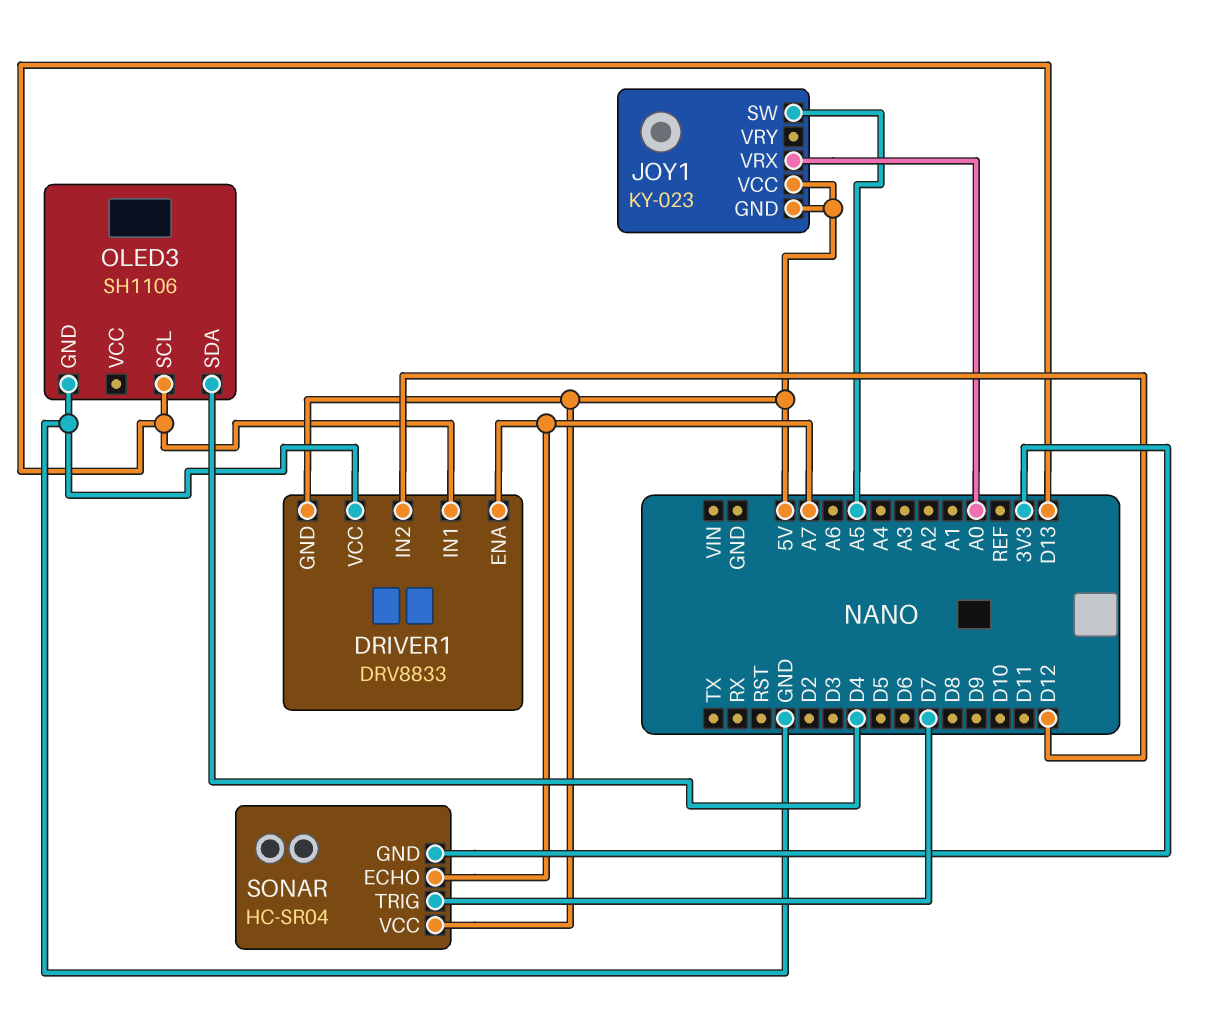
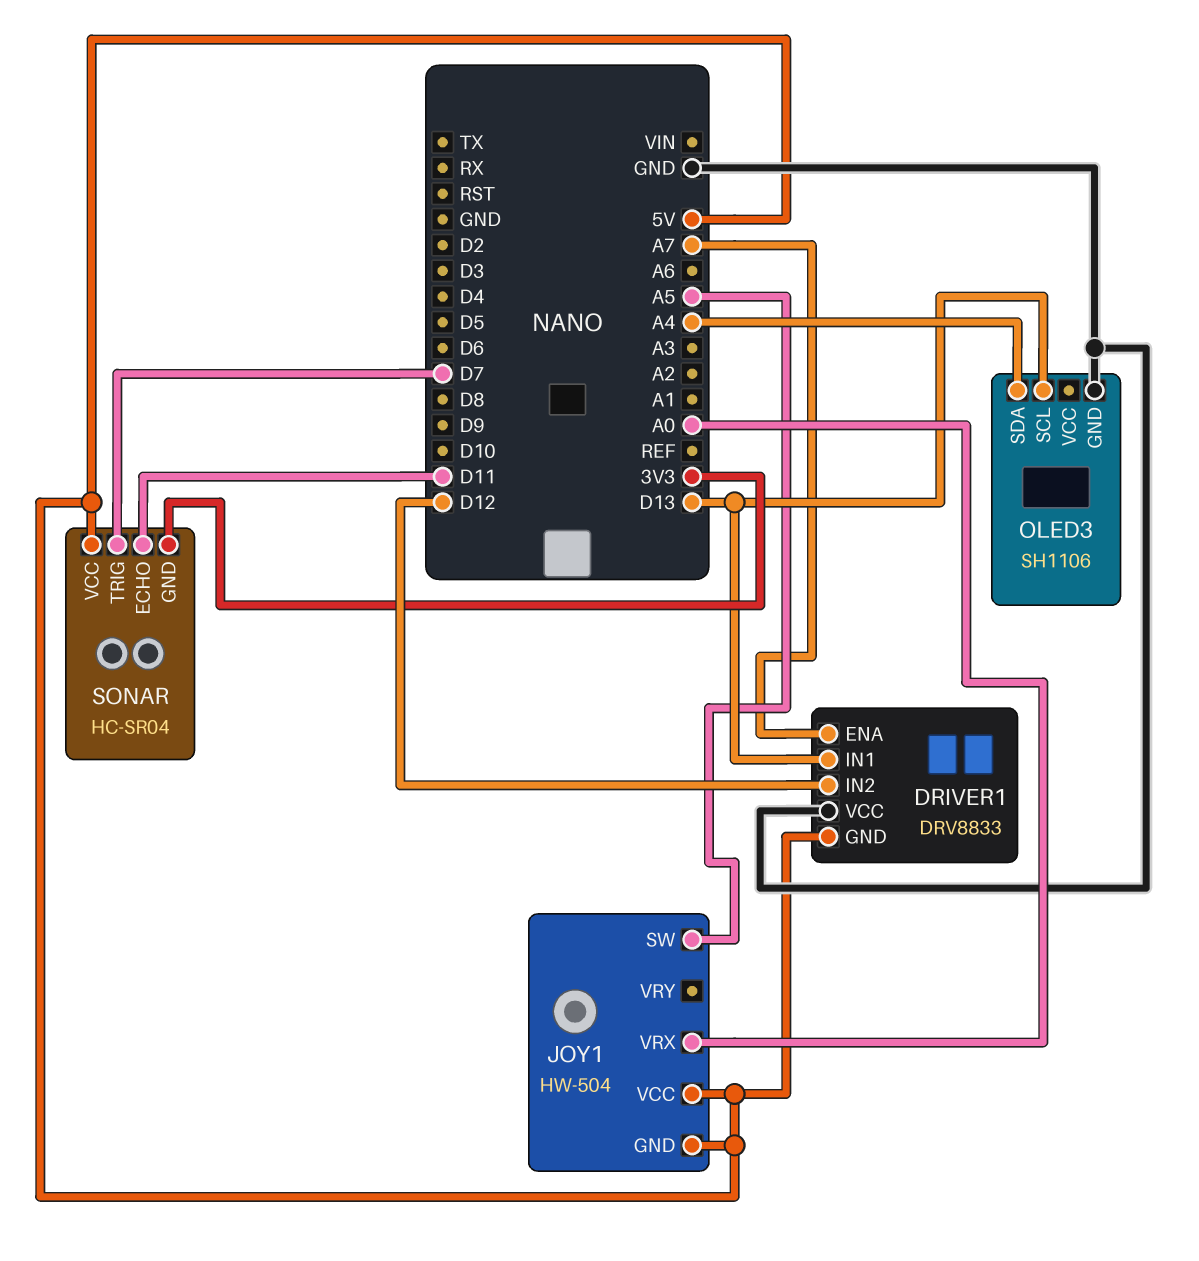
JOY1: KY-023 -> HW-504
OLED3 pin SDA: D4 -> A4
SONAR pin ECHO: A7 -> D11

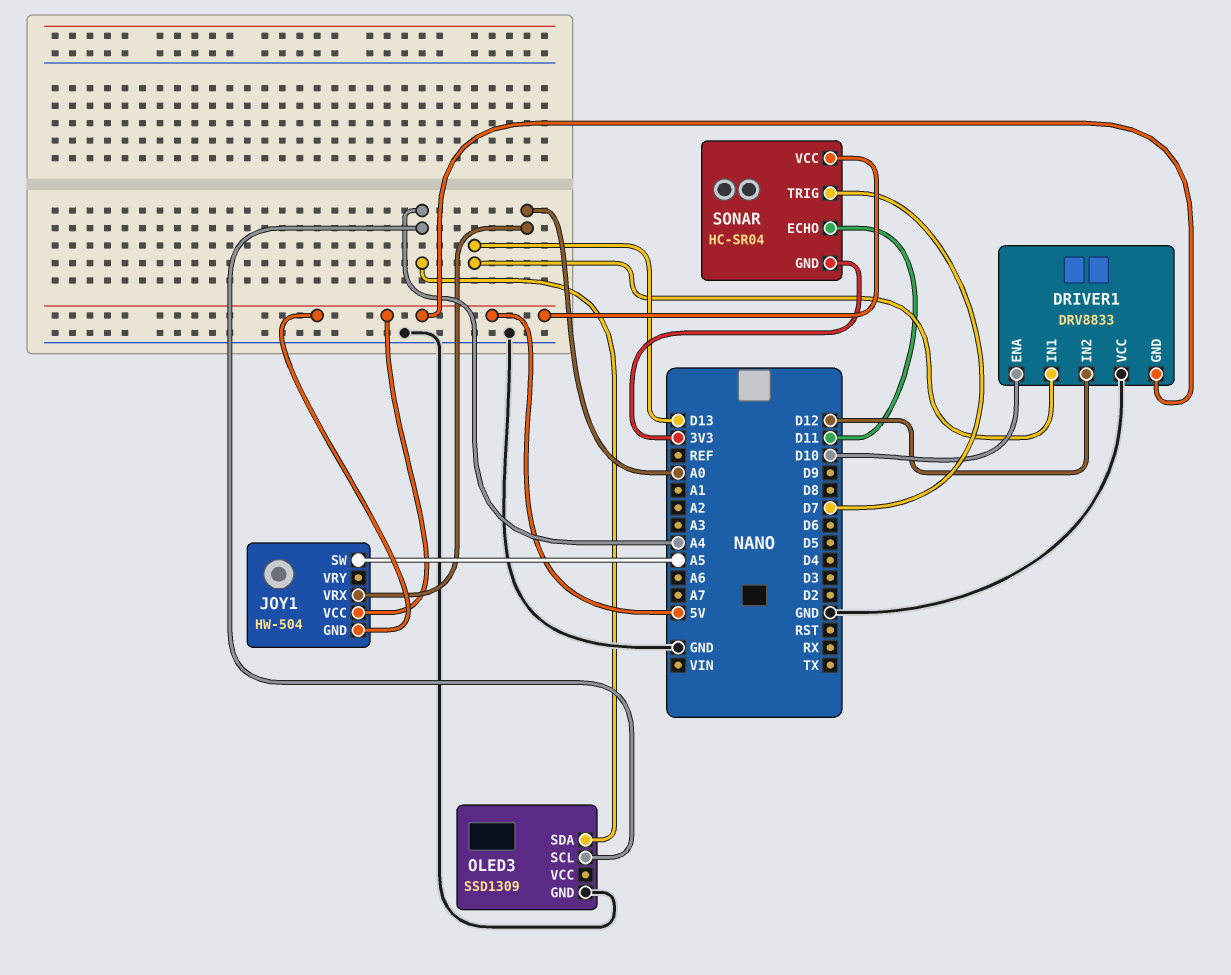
DRIVER1 pin ENA: A7 -> D10
OLED3: SH1106 -> SSD1309
OLED3 pin SCL: D13 -> A4

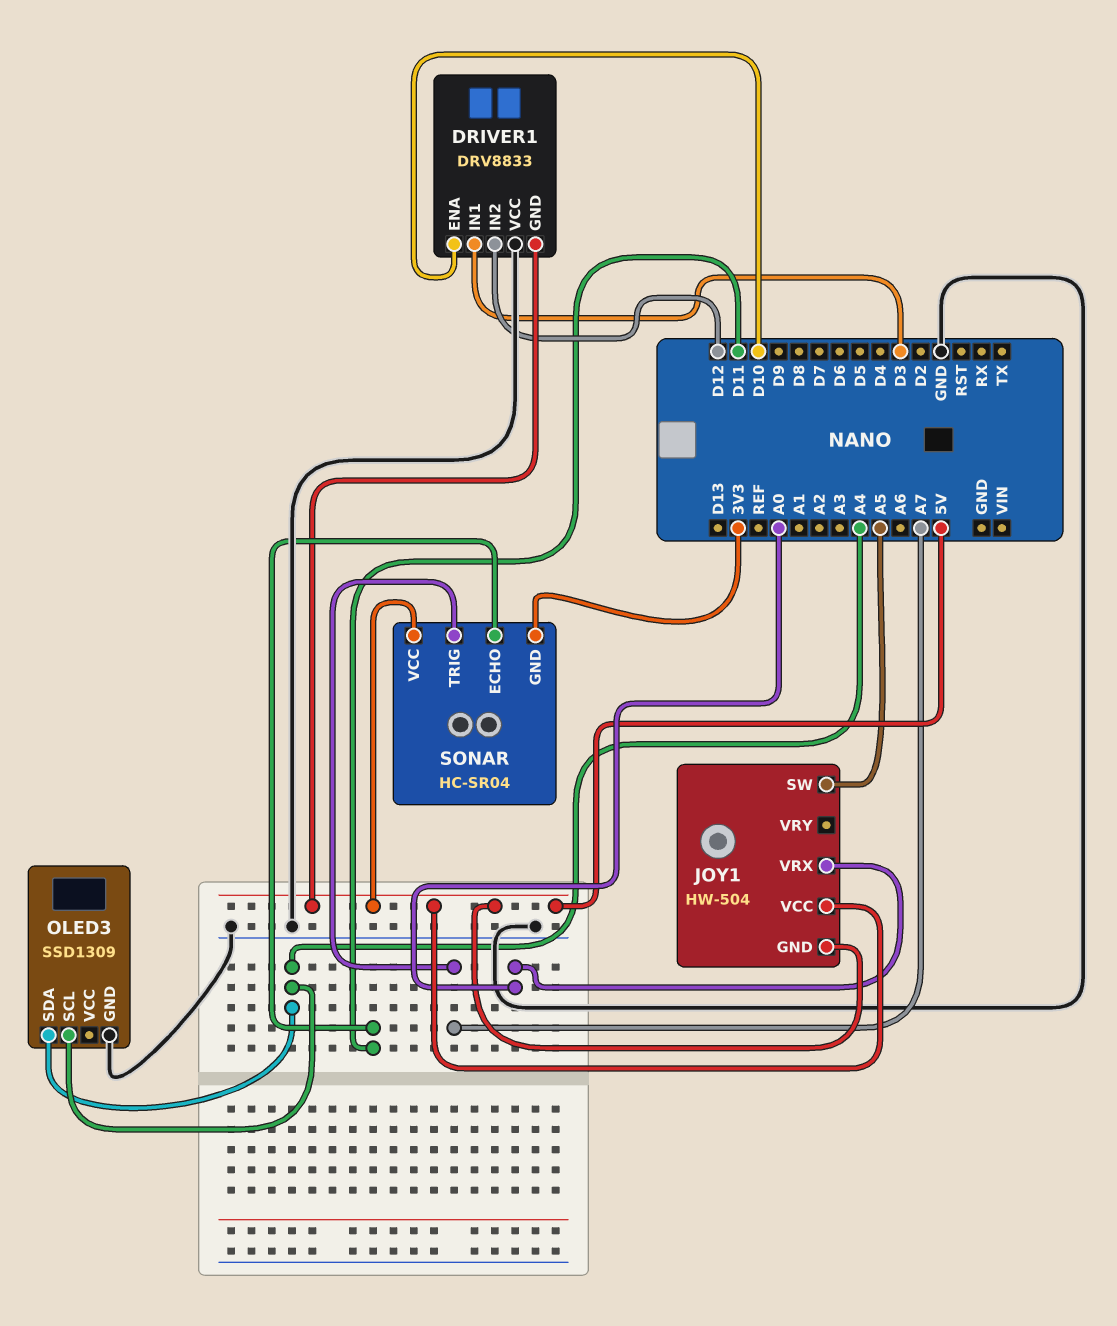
DRIVER1 pin IN1: D13 -> D3
SONAR pin TRIG: D7 -> A7

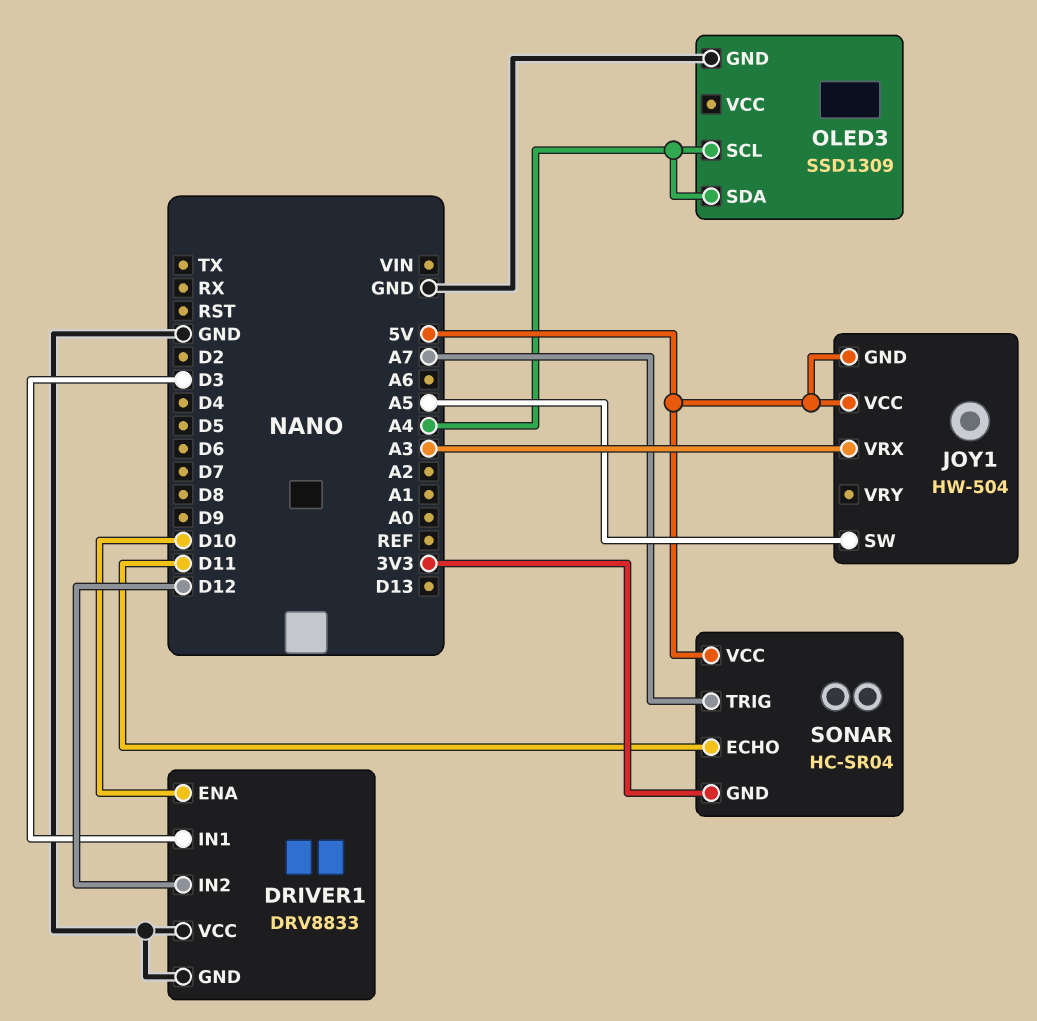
DRIVER1 pin GND: 5V -> GND
JOY1 pin VRX: A0 -> A3

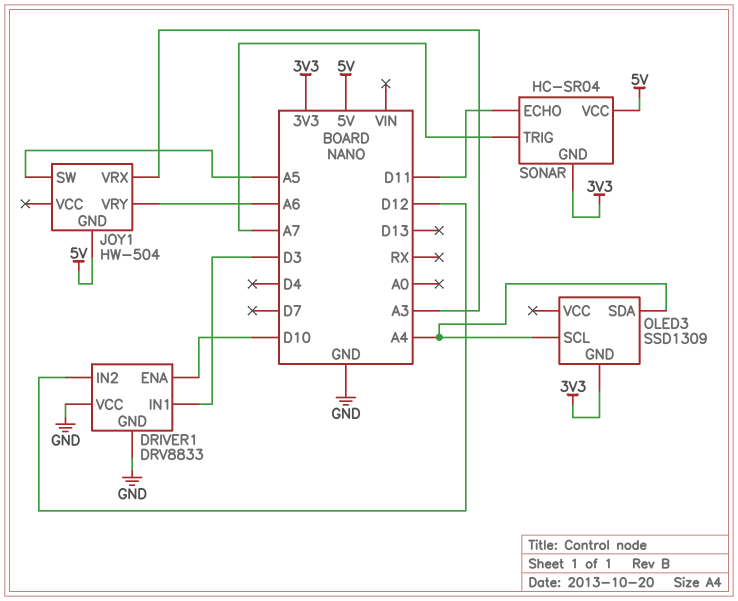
JOY1 pin VCC: 5V -> none
JOY1 pin VRY: none -> A6
OLED3 pin GND: GND -> 3V3

